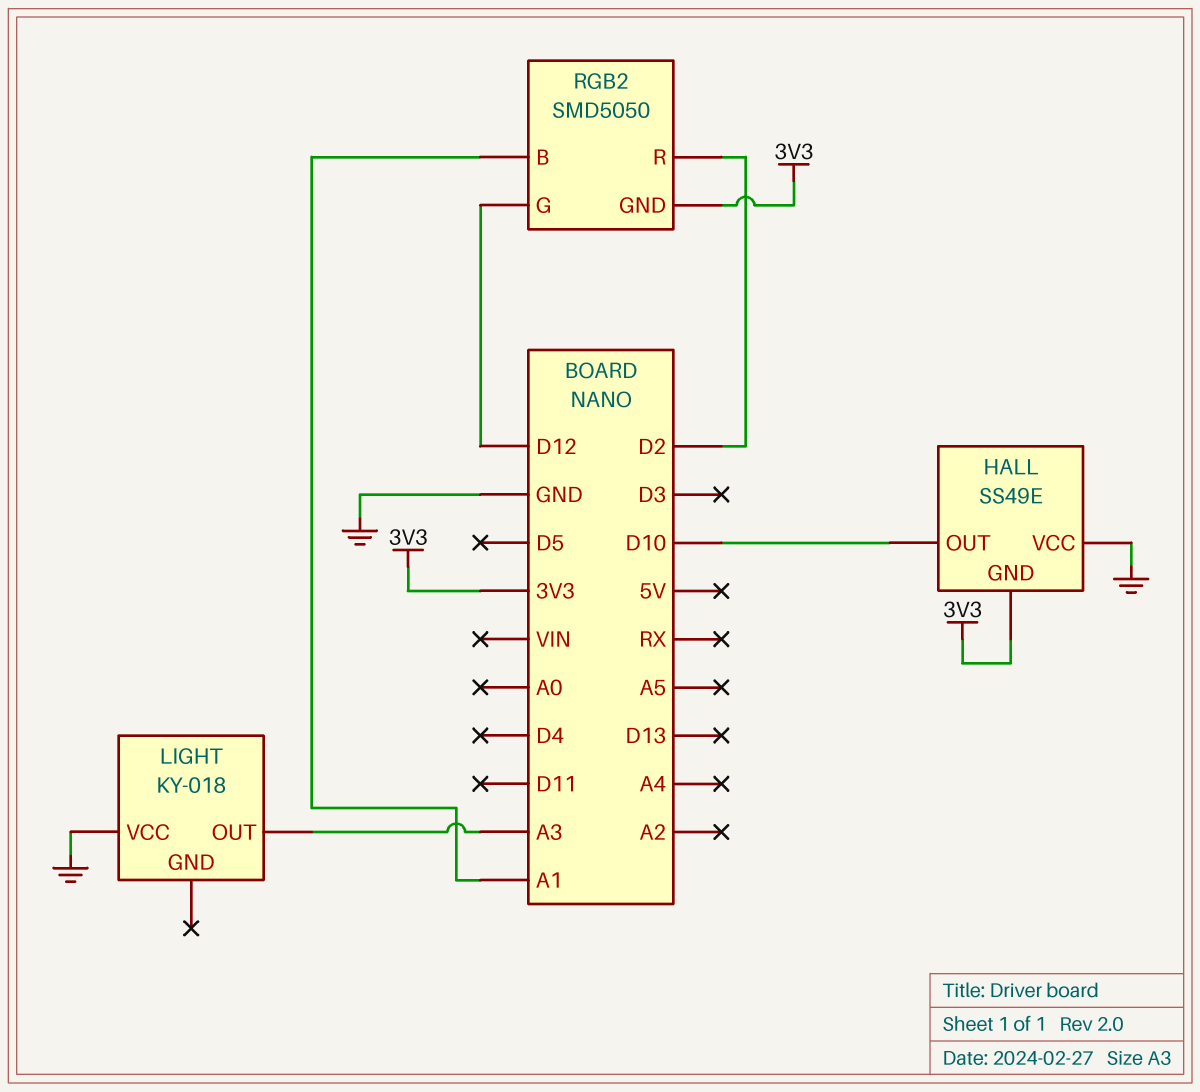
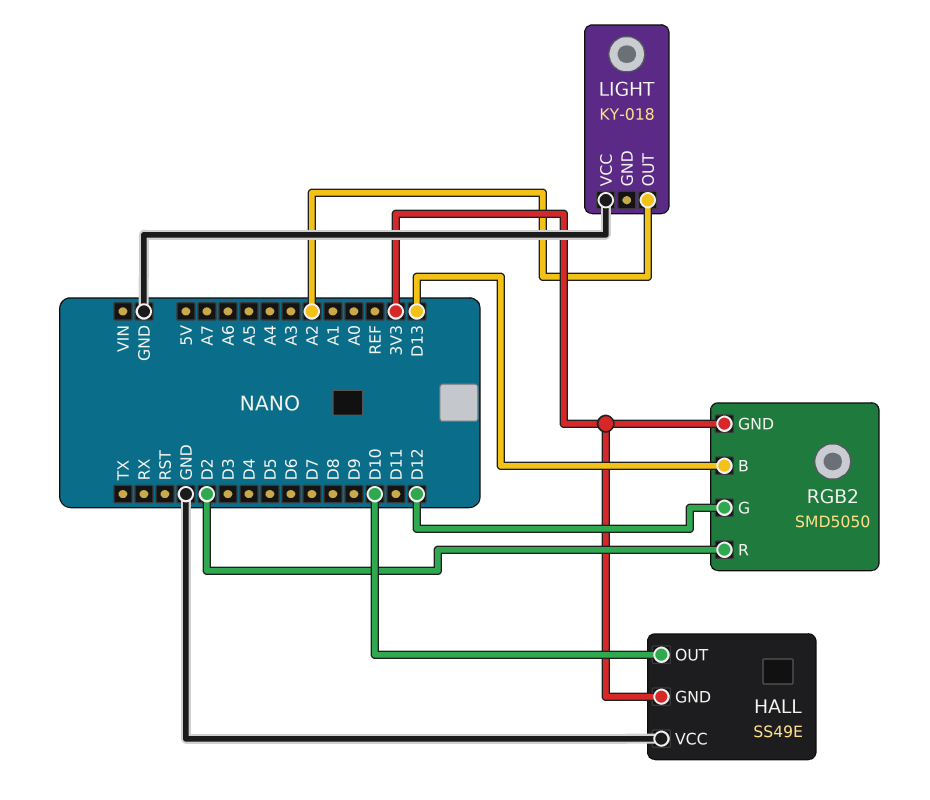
LIGHT pin OUT: A3 -> A2
RGB2 pin B: A1 -> D13

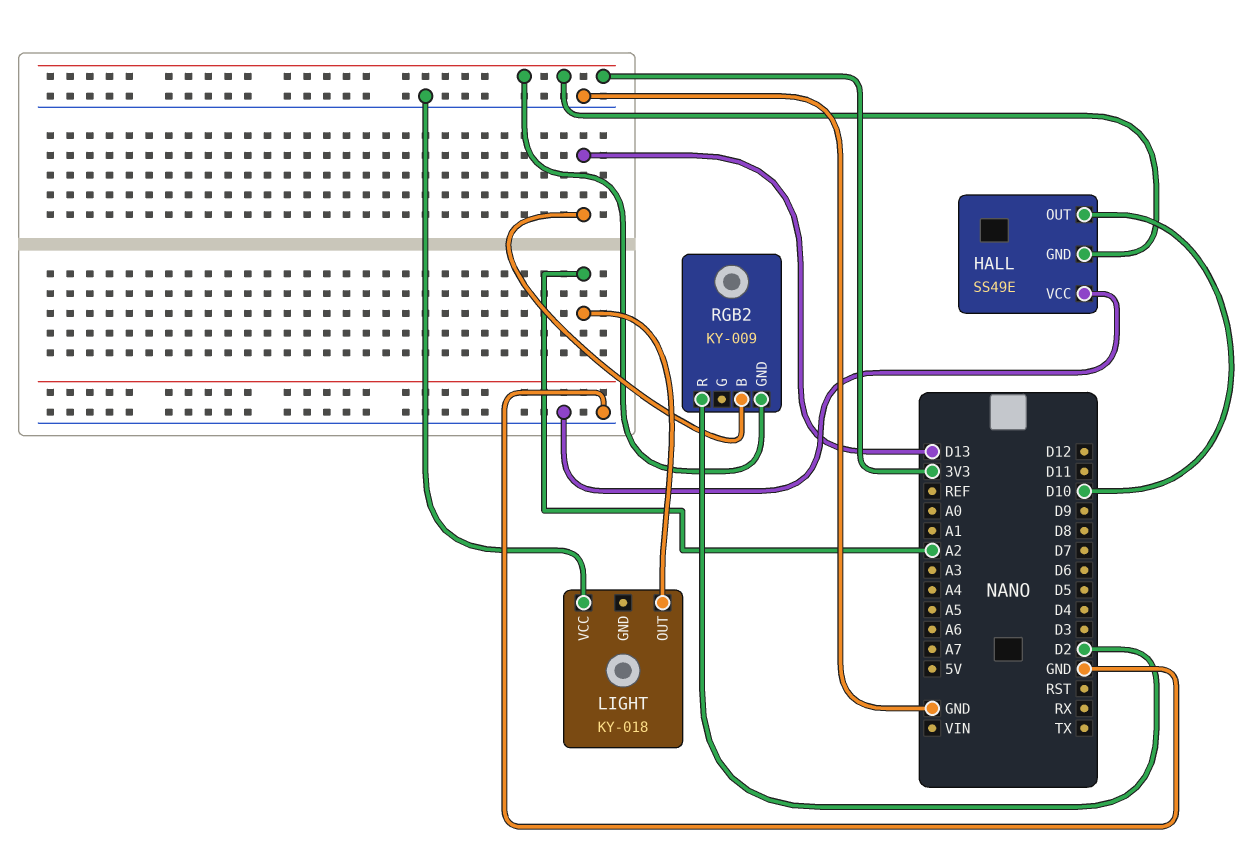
RGB2: SMD5050 -> KY-009
RGB2 pin G: D12 -> none

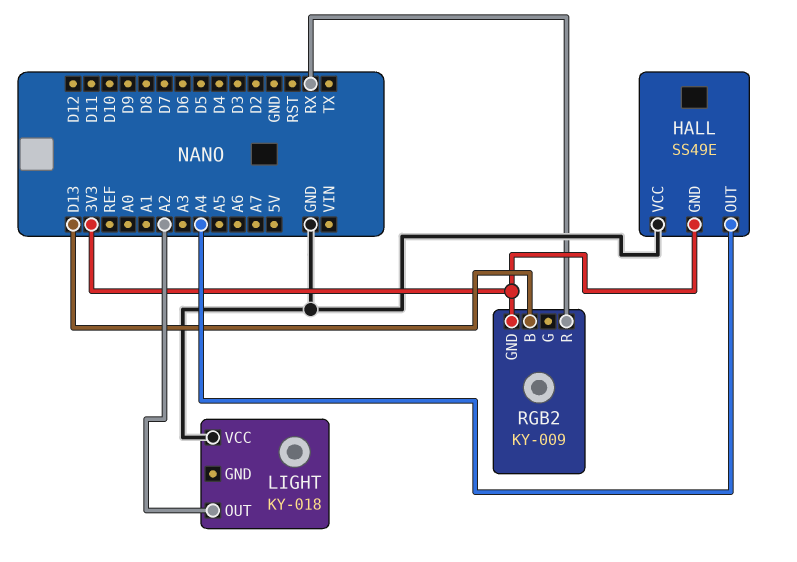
HALL pin OUT: D10 -> A4
RGB2 pin R: D2 -> RX

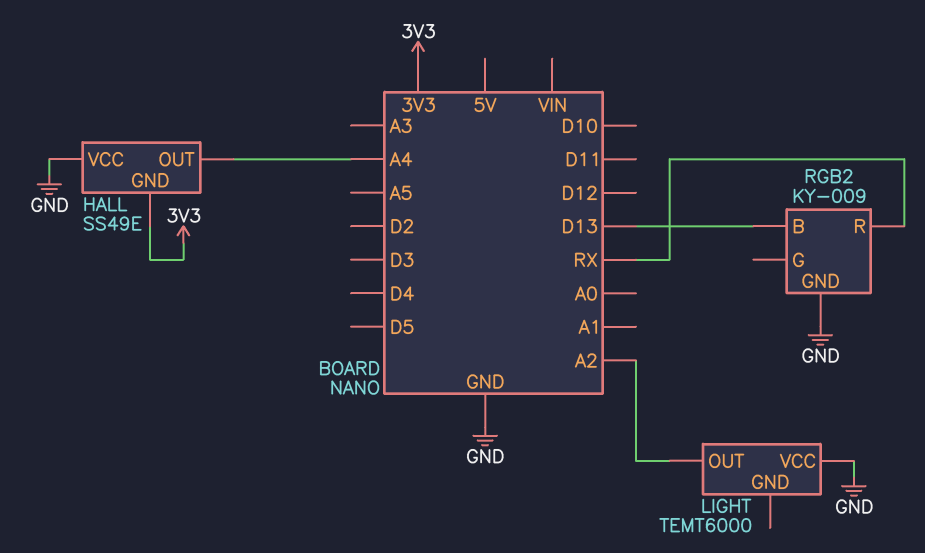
LIGHT: KY-018 -> TEMT6000
RGB2 pin GND: 3V3 -> GND

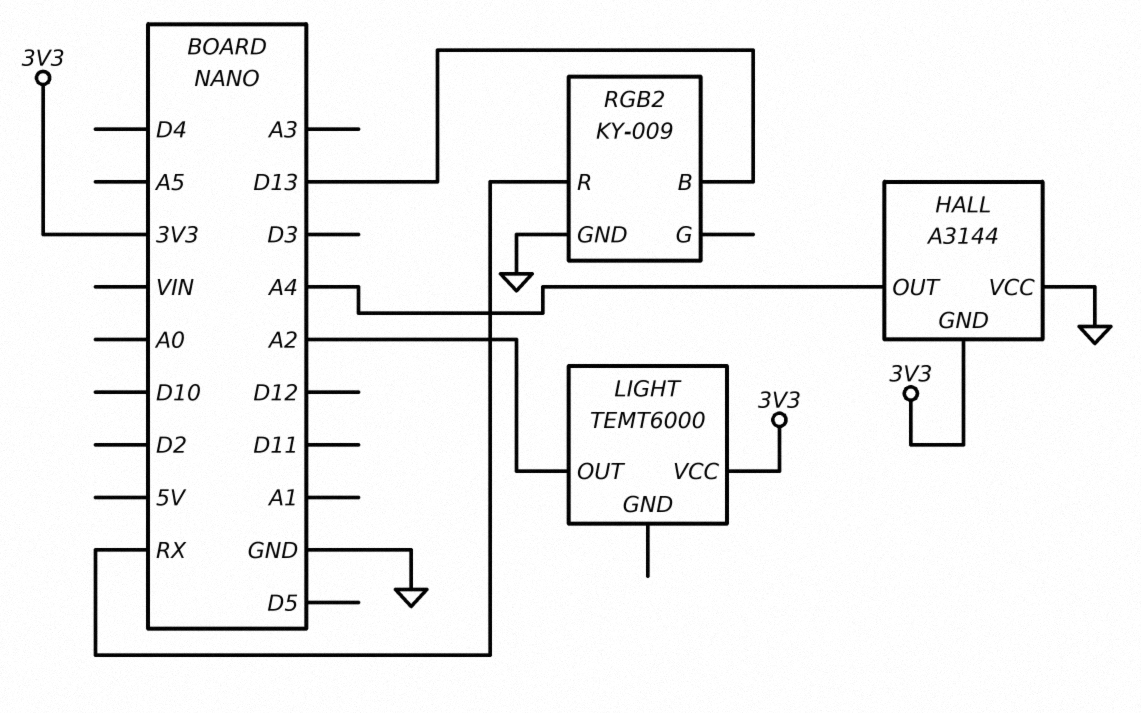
HALL: SS49E -> A3144
LIGHT pin VCC: GND -> 3V3

